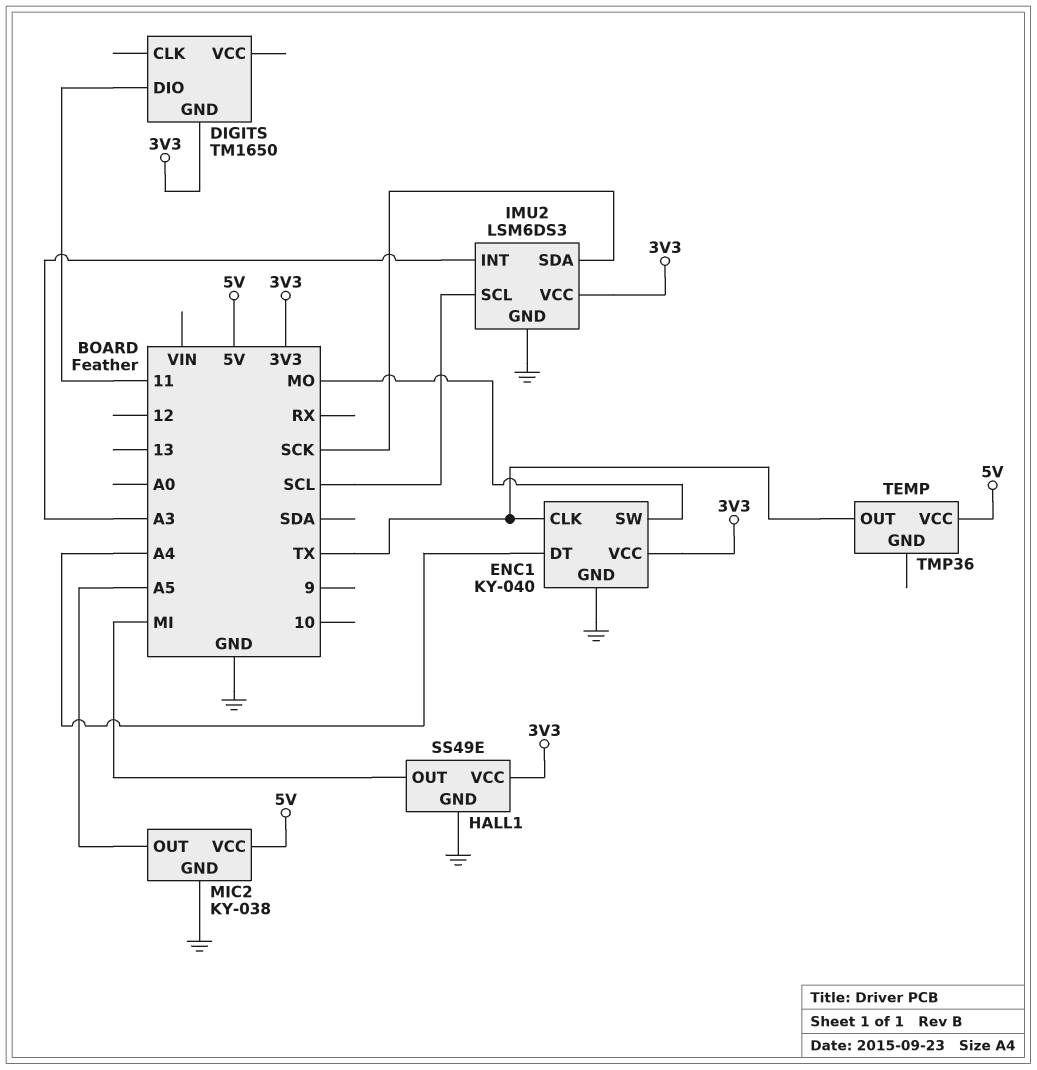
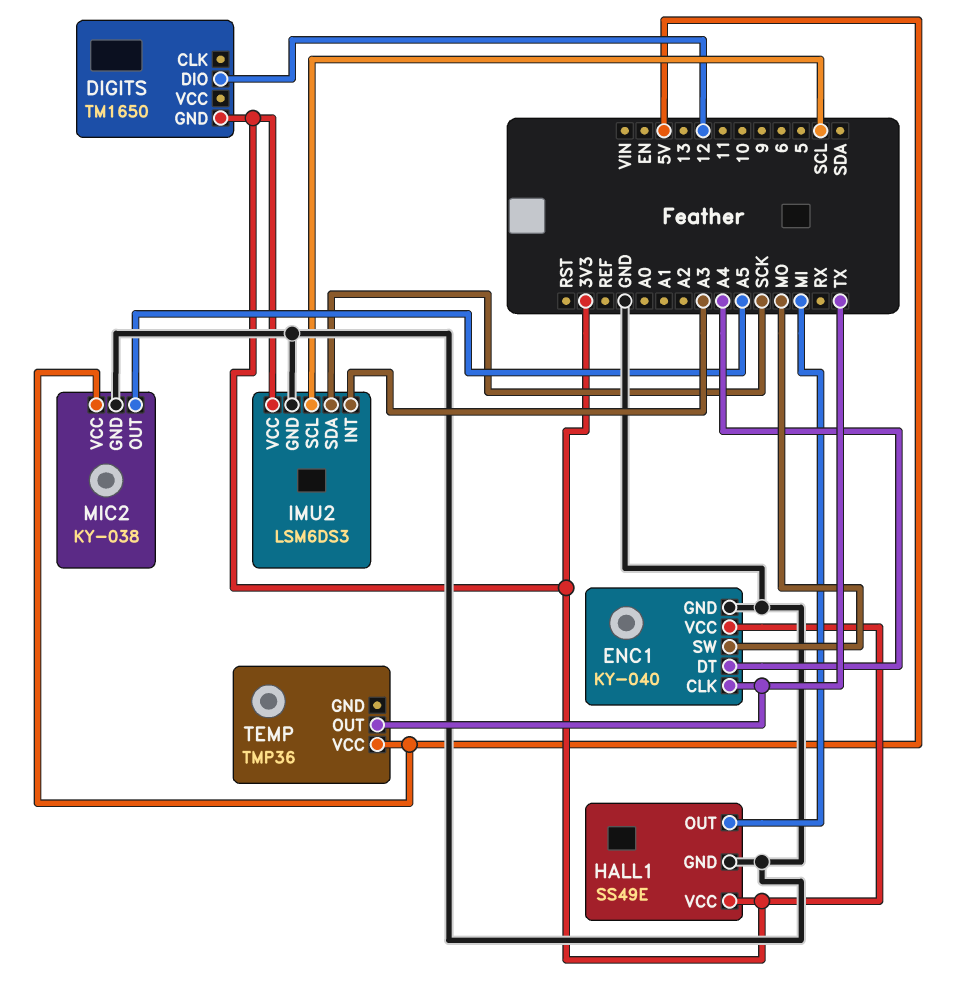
DIGITS pin DIO: 11 -> 12

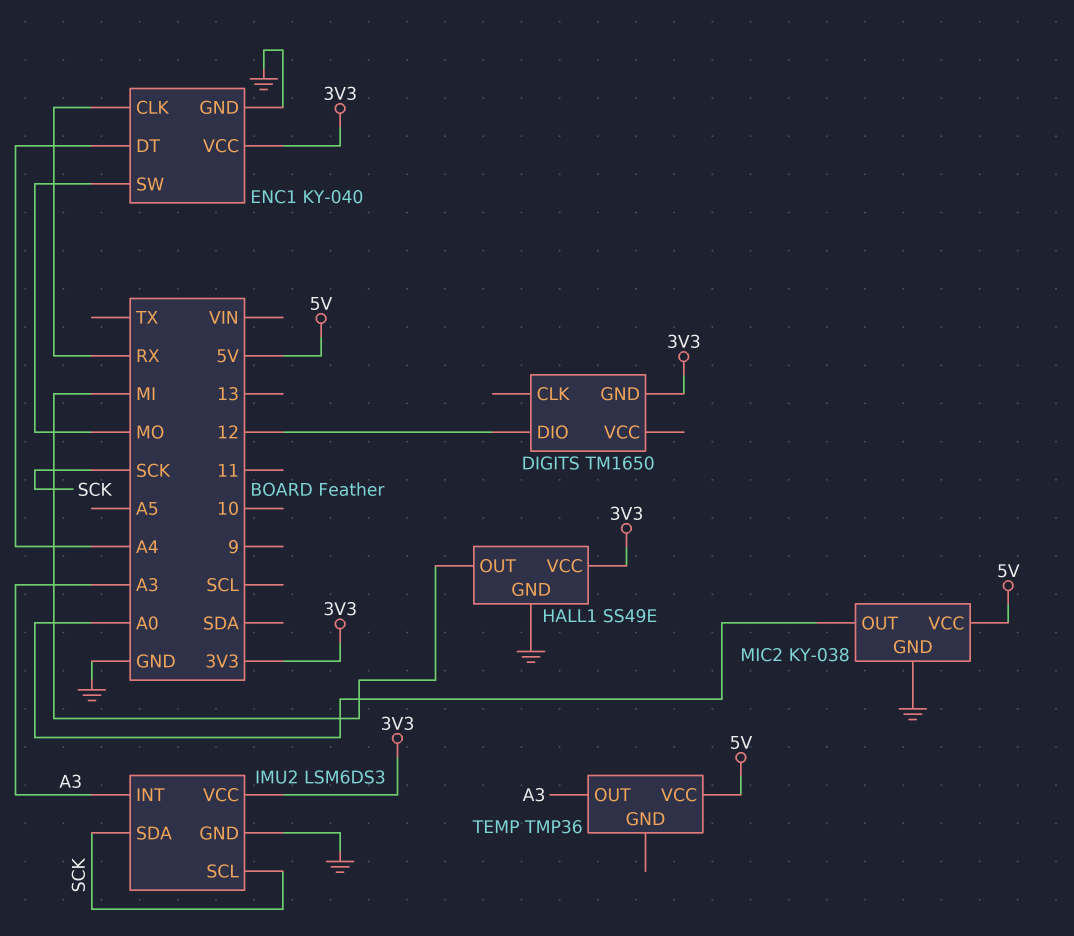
ENC1 pin CLK: TX -> RX
IMU2 pin SCL: SCL -> SCK
MIC2 pin OUT: A5 -> A0
TEMP pin OUT: TX -> A3

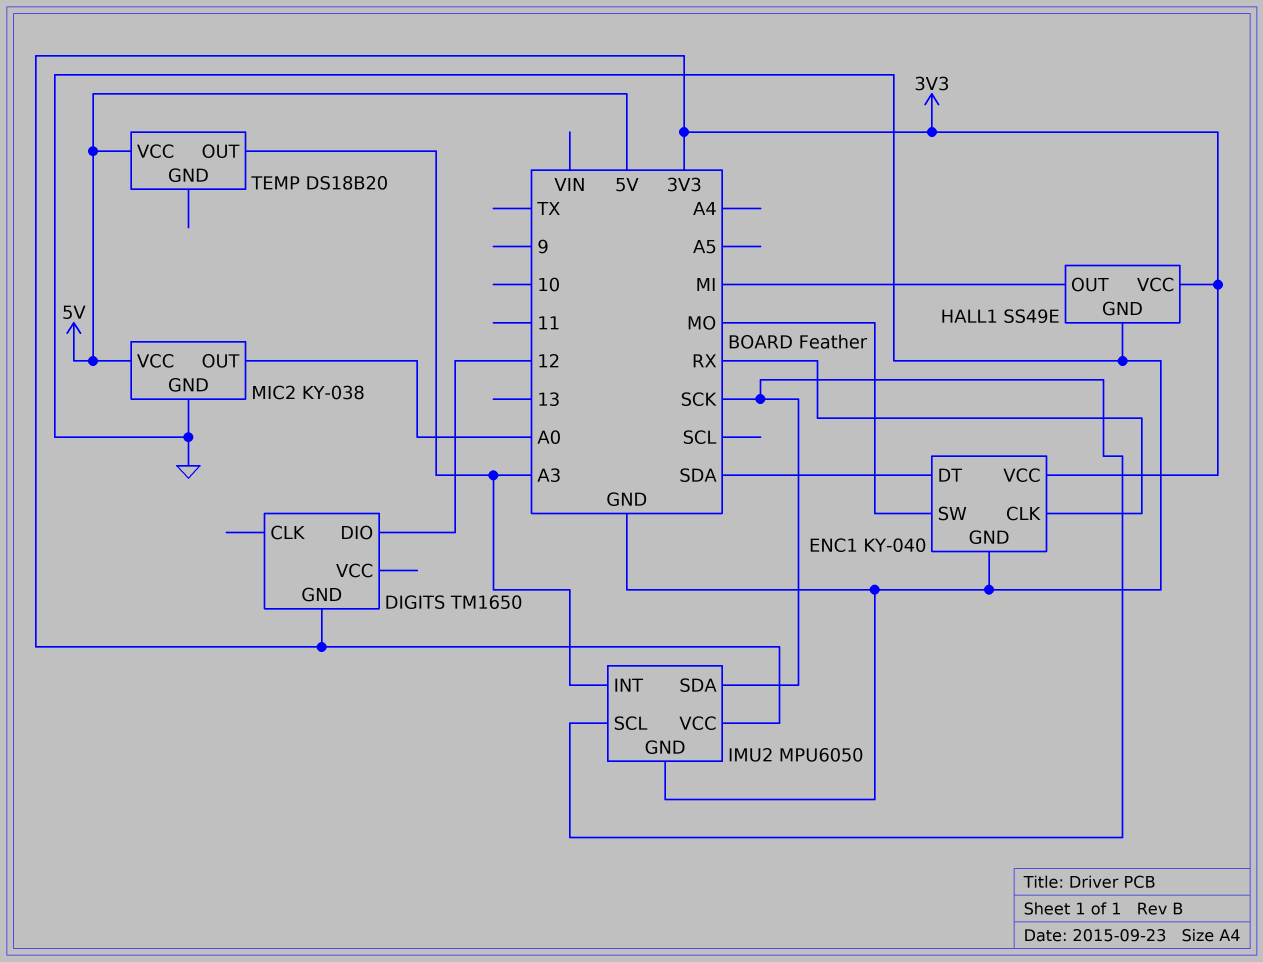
ENC1 pin DT: A4 -> SDA
IMU2: LSM6DS3 -> MPU6050
TEMP: TMP36 -> DS18B20

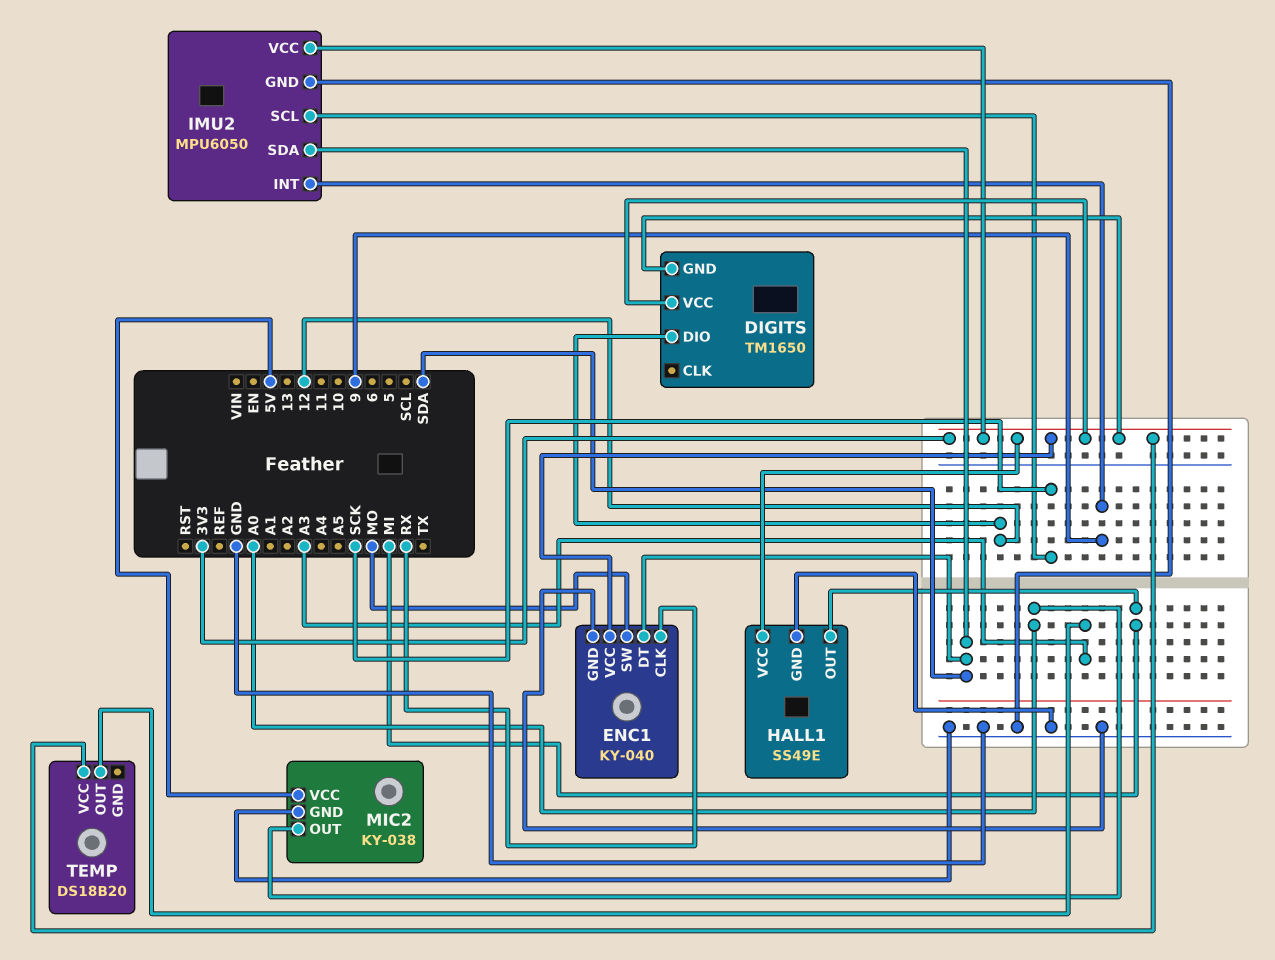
DIGITS pin VCC: none -> 3V3
IMU2 pin INT: A3 -> 9
IMU2 pin SDA: SCK -> SDA
TEMP pin VCC: 5V -> 3V3

